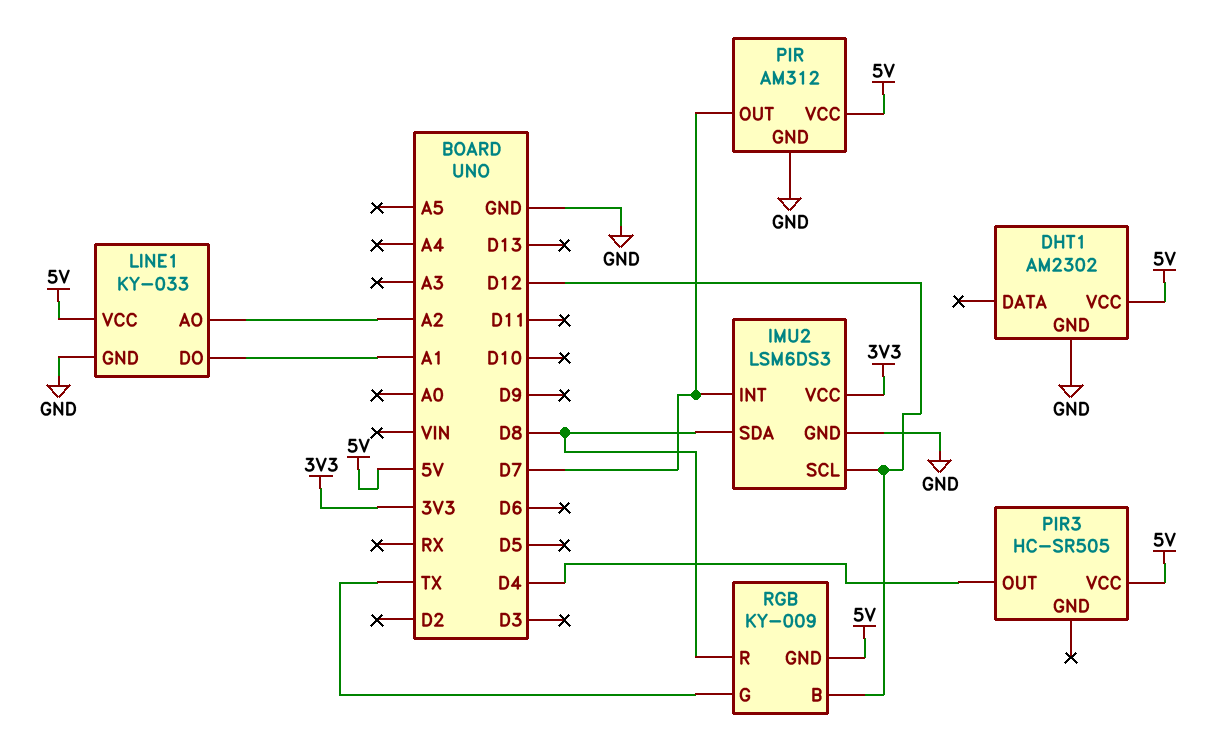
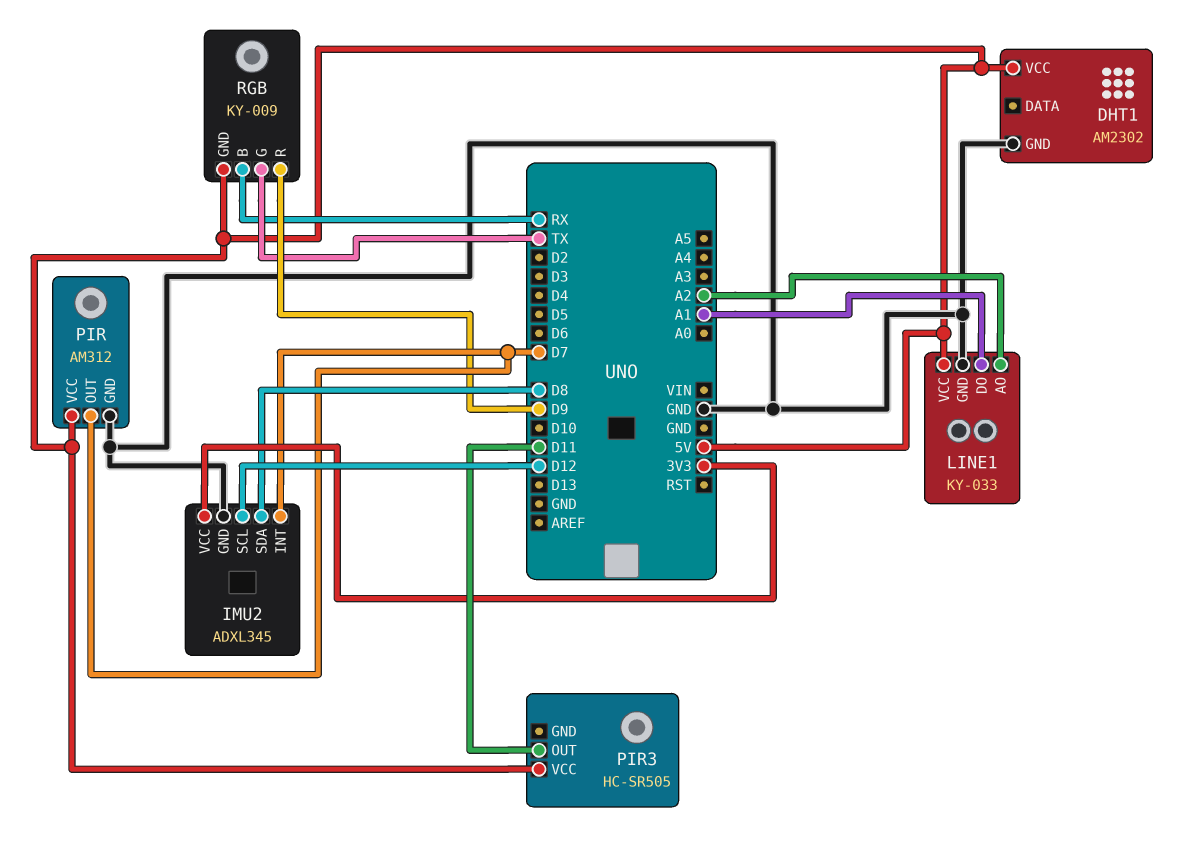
IMU2: LSM6DS3 -> ADXL345
PIR3 pin OUT: D4 -> D11
RGB pin B: D12 -> RX
RGB pin R: D8 -> D9

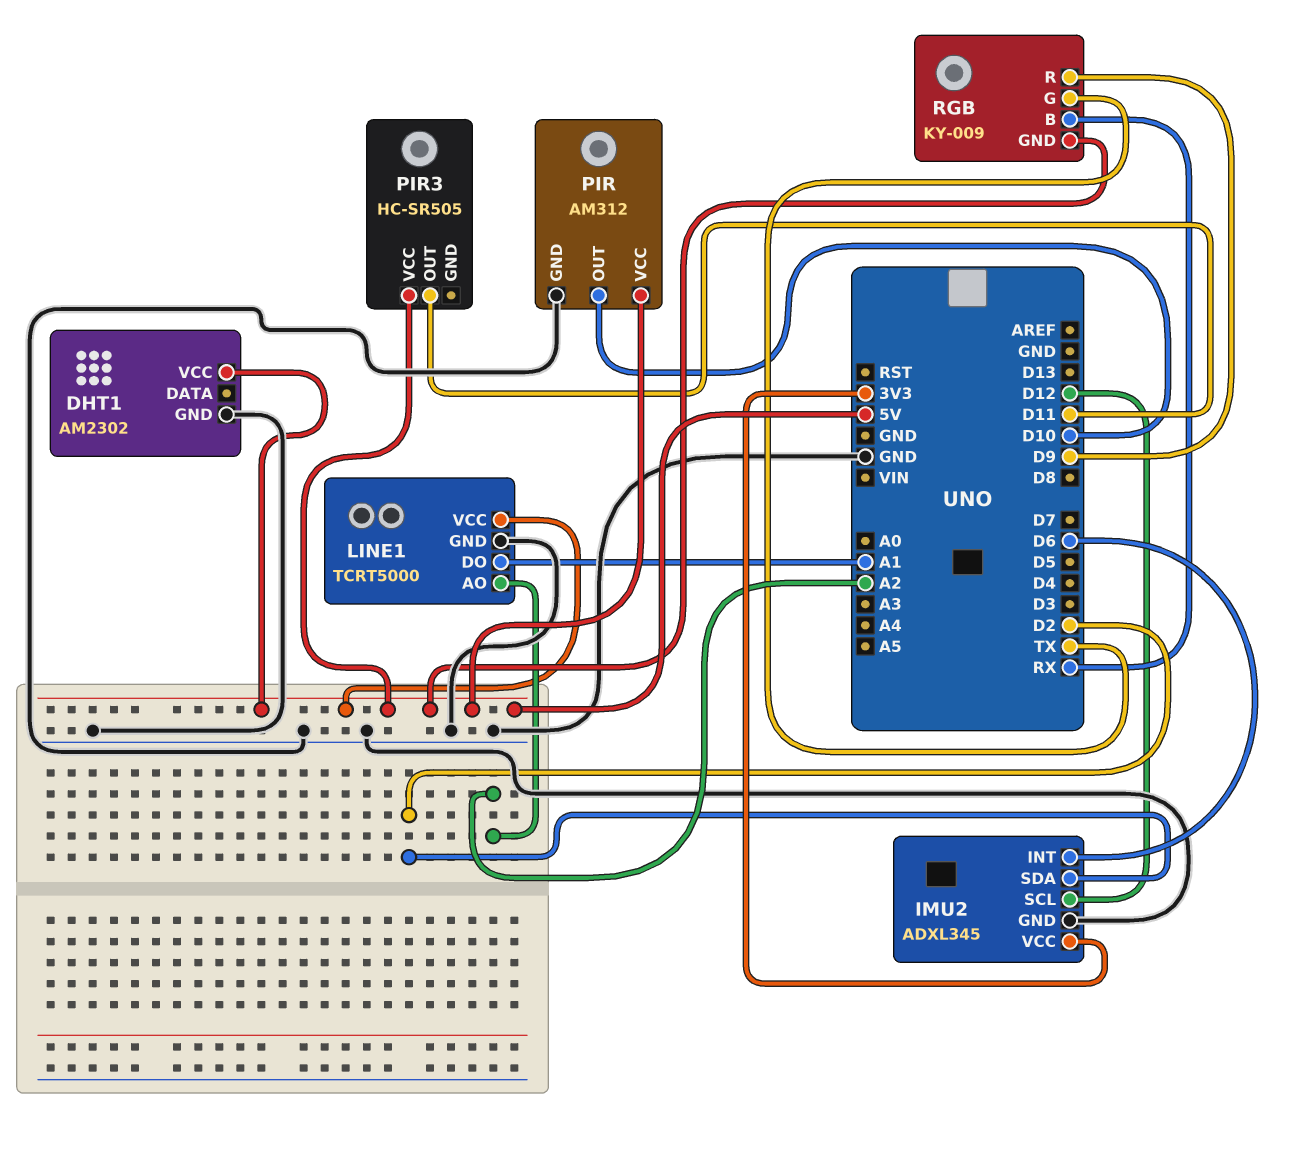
IMU2 pin INT: D7 -> D6
IMU2 pin SDA: D8 -> D2
LINE1: KY-033 -> TCRT5000
PIR pin OUT: D7 -> D10

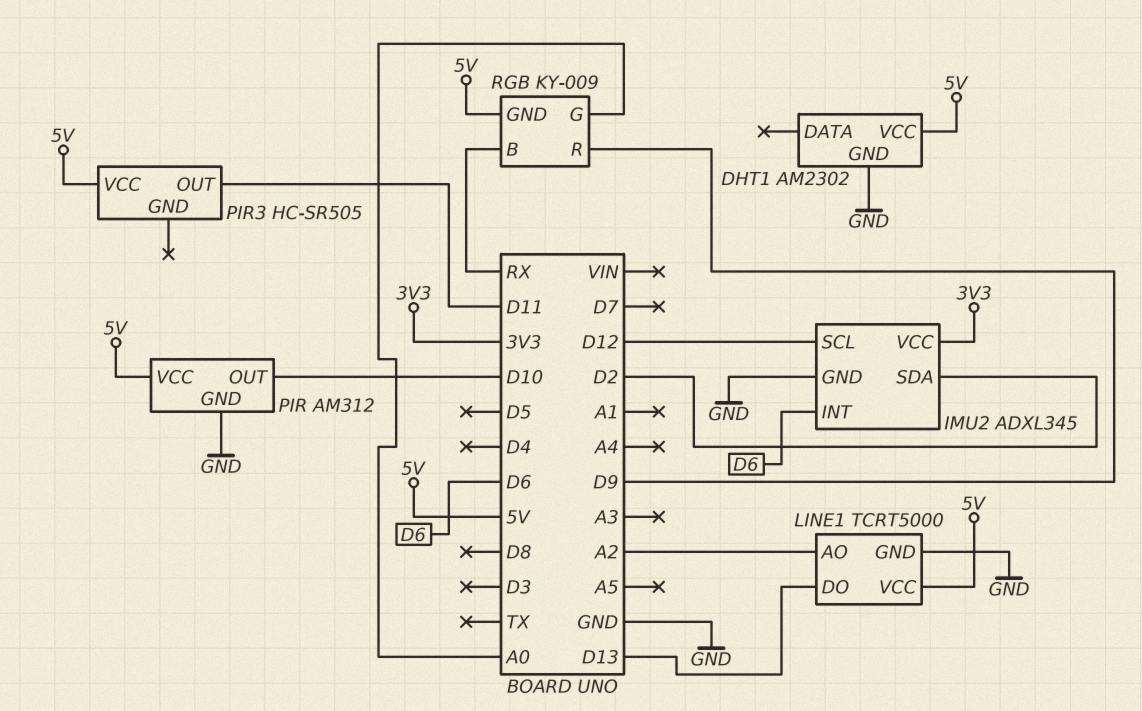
LINE1 pin DO: A1 -> D13
RGB pin G: TX -> A0

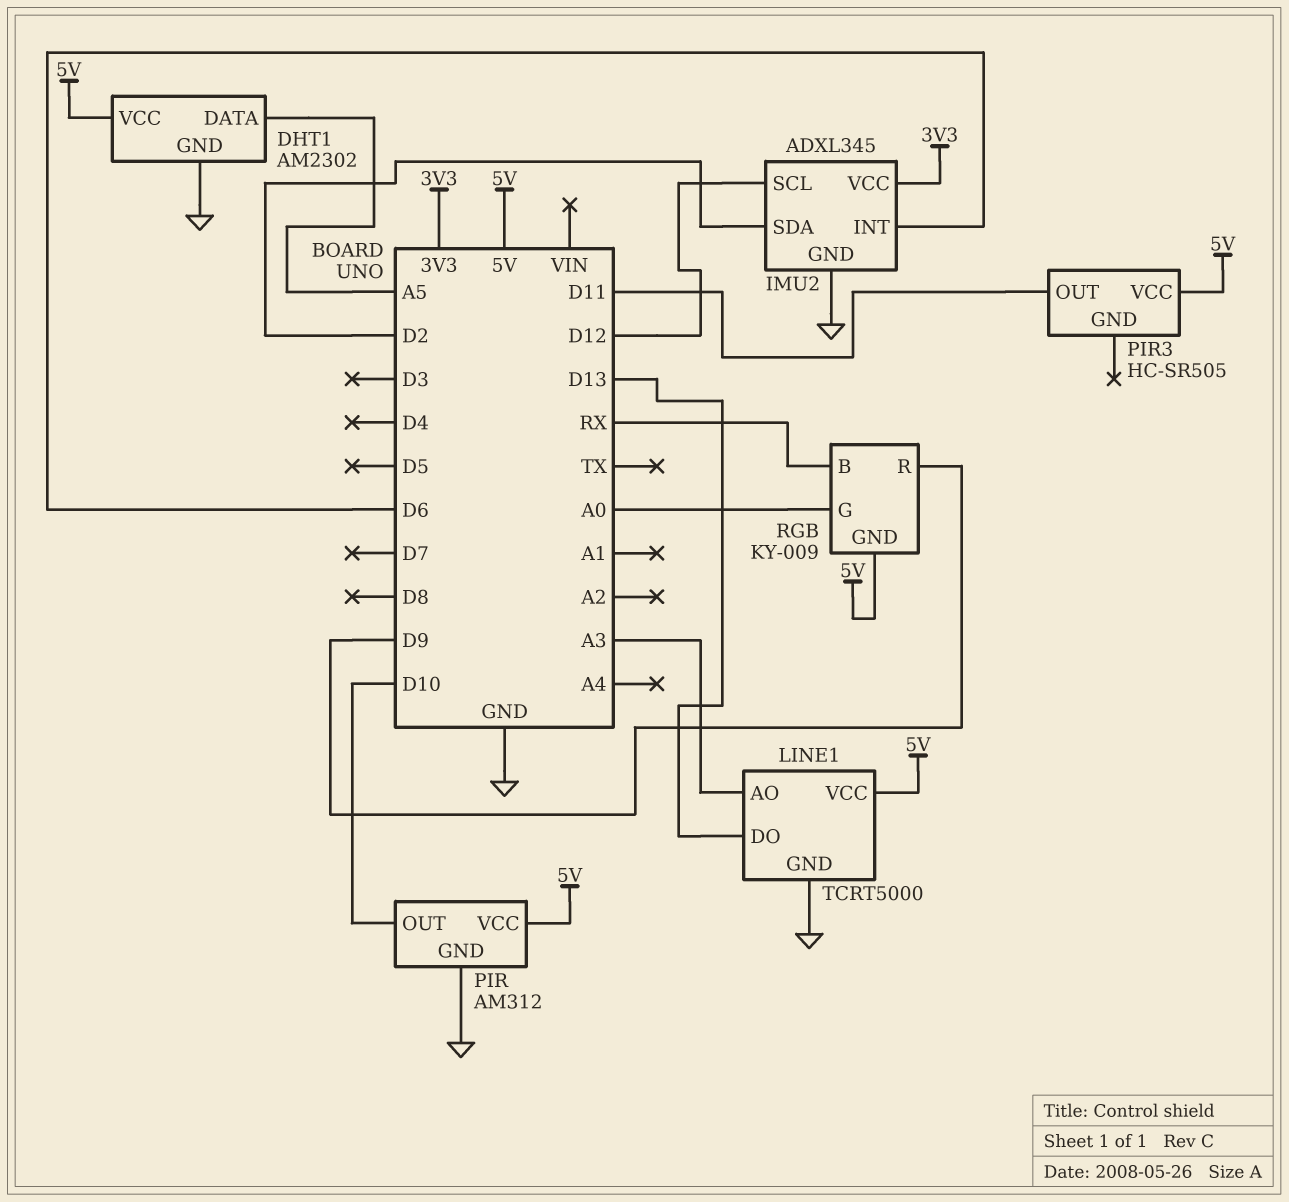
DHT1 pin DATA: none -> A5
LINE1 pin AO: A2 -> A3

